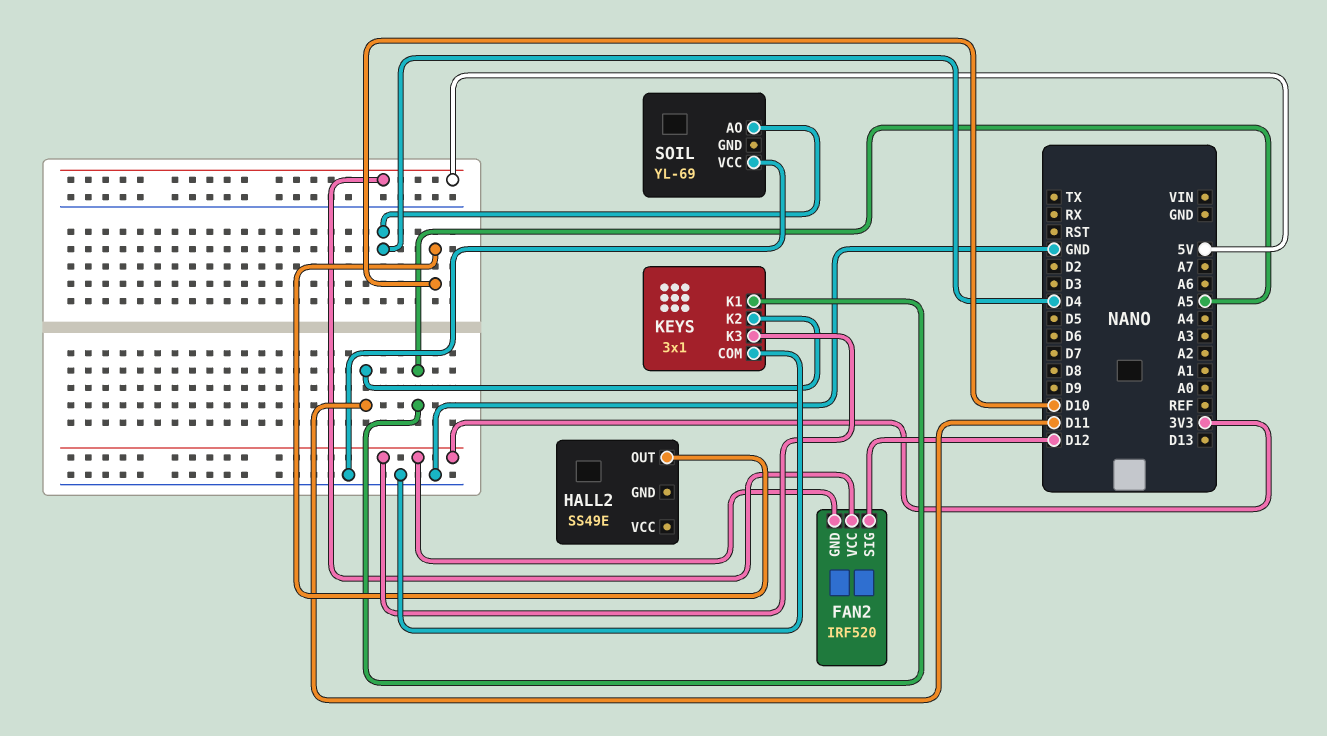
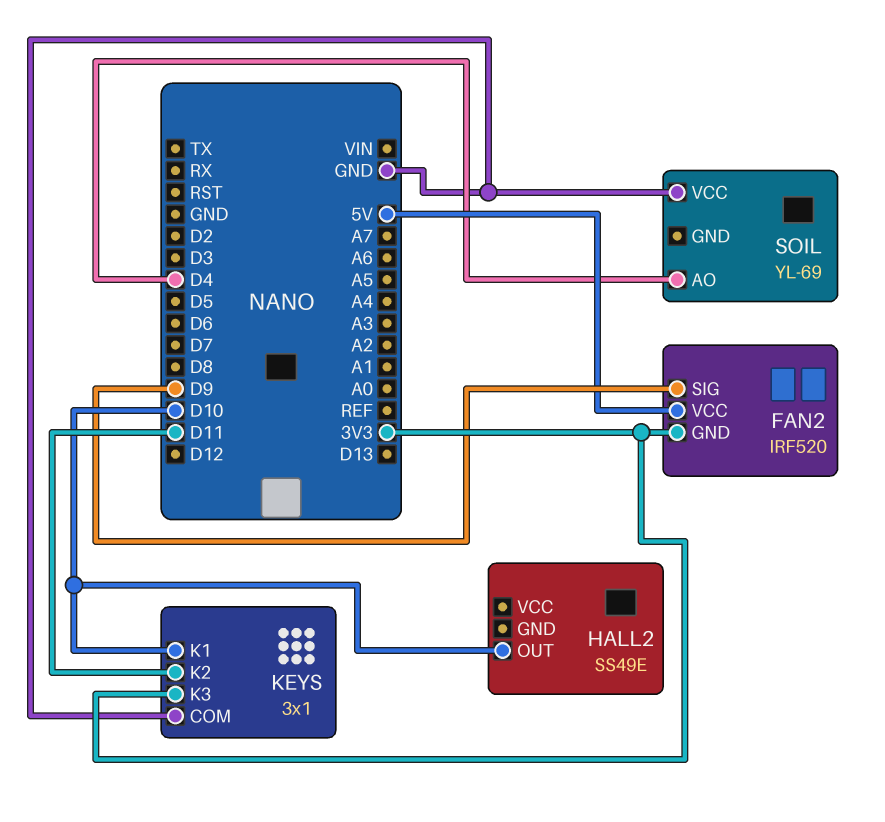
FAN2 pin SIG: D12 -> D9
KEYS pin K1: A5 -> D10

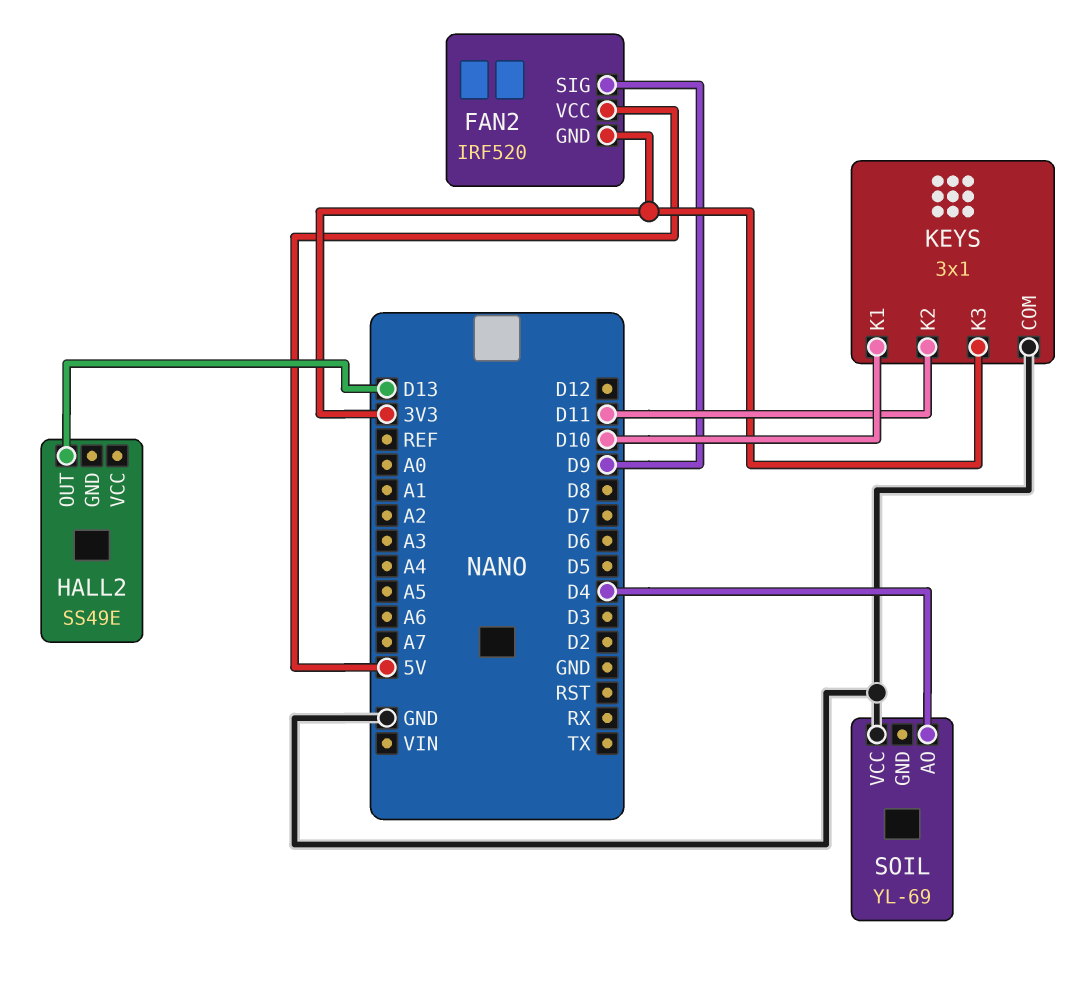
HALL2 pin OUT: D10 -> D13

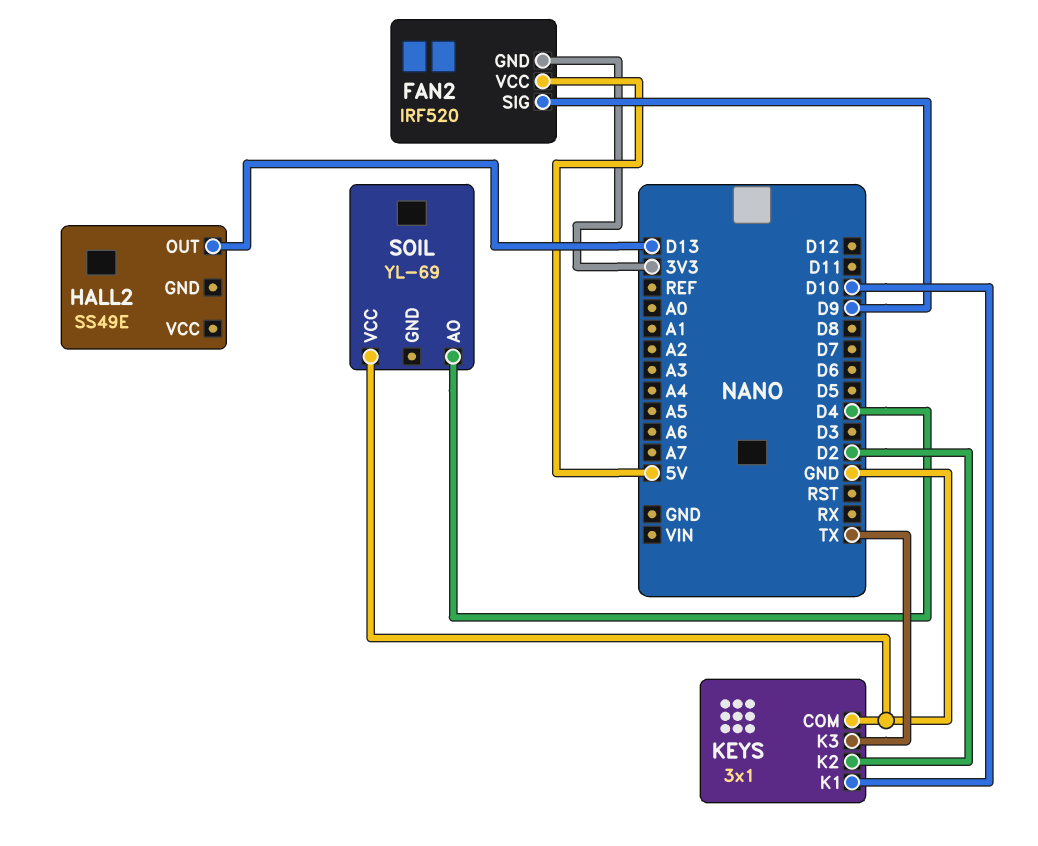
KEYS pin K2: D11 -> D2
KEYS pin K3: 3V3 -> TX

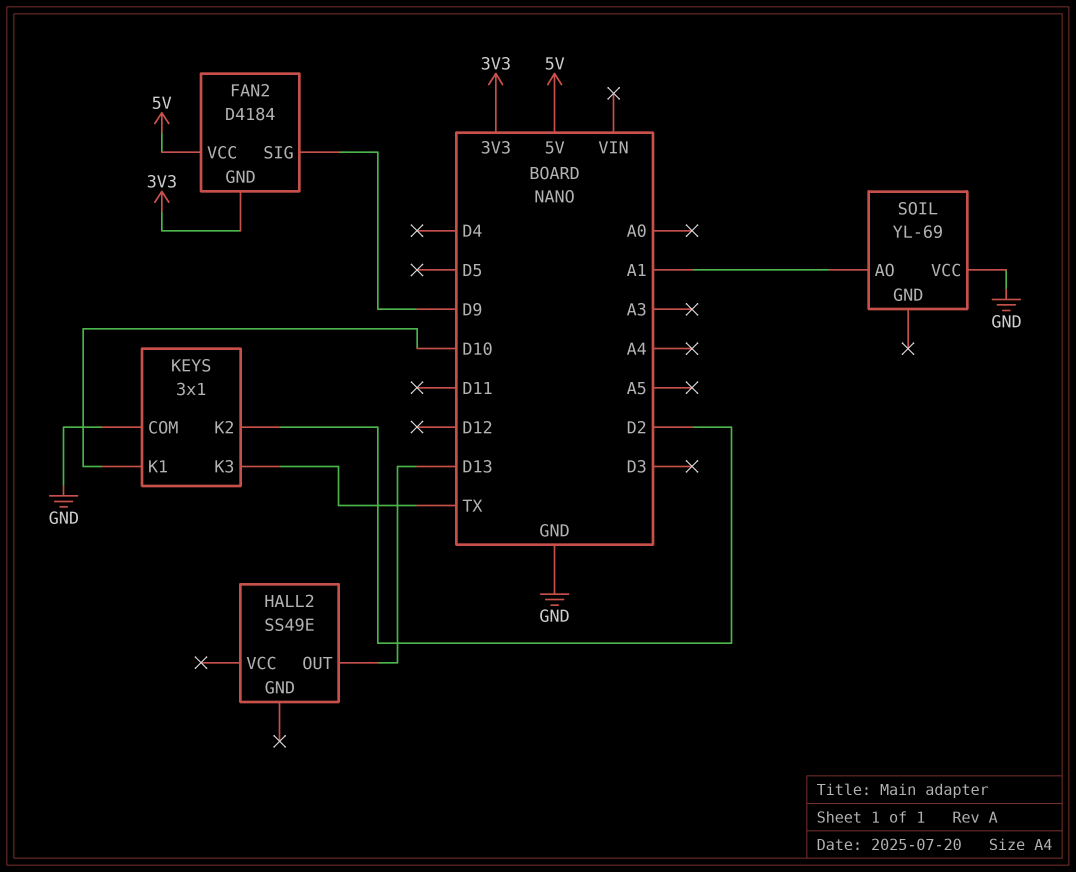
FAN2: IRF520 -> D4184
SOIL pin AO: D4 -> A1

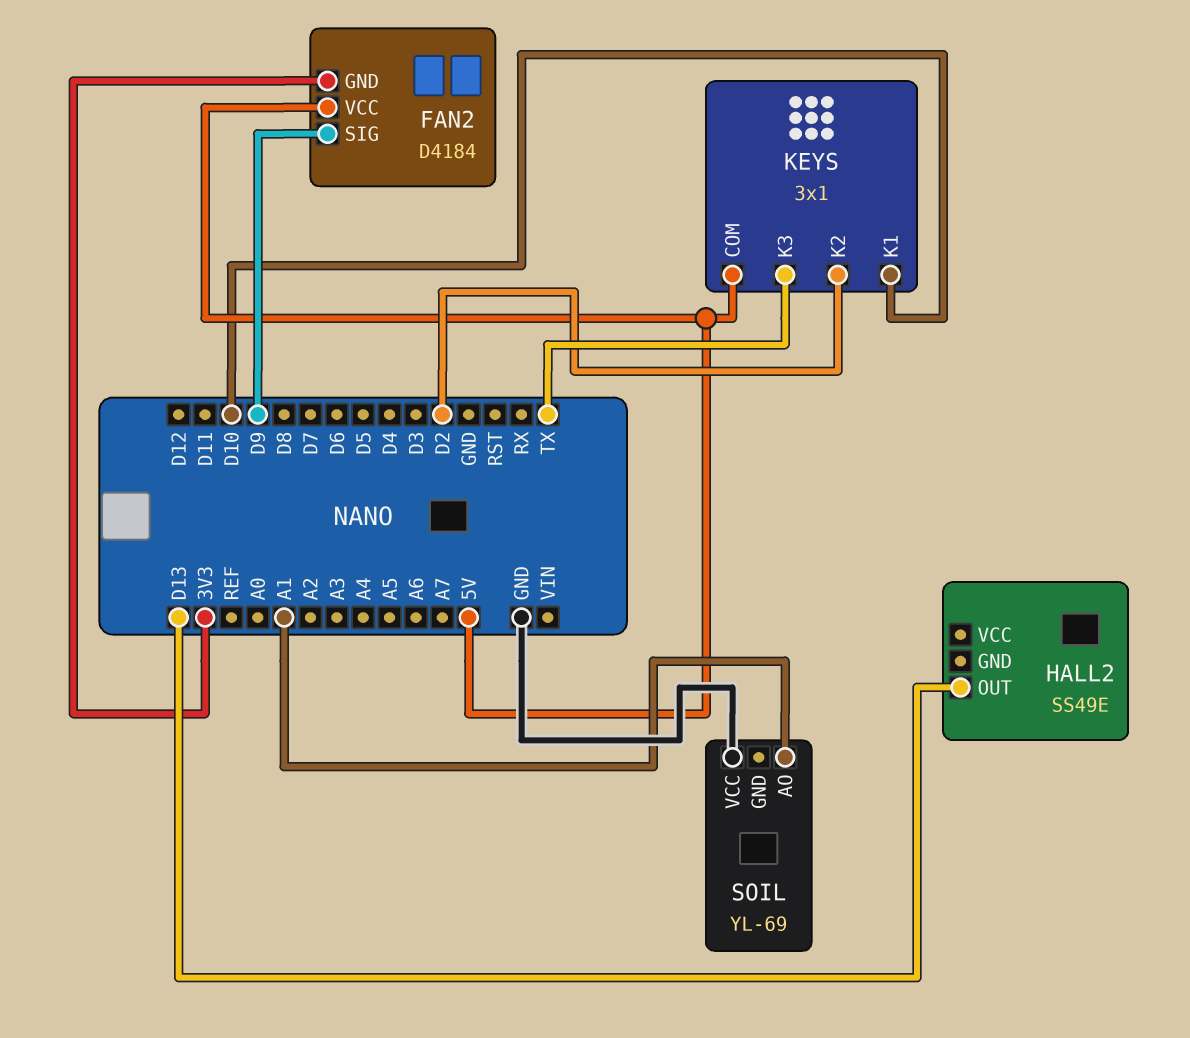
KEYS pin COM: GND -> 5V

